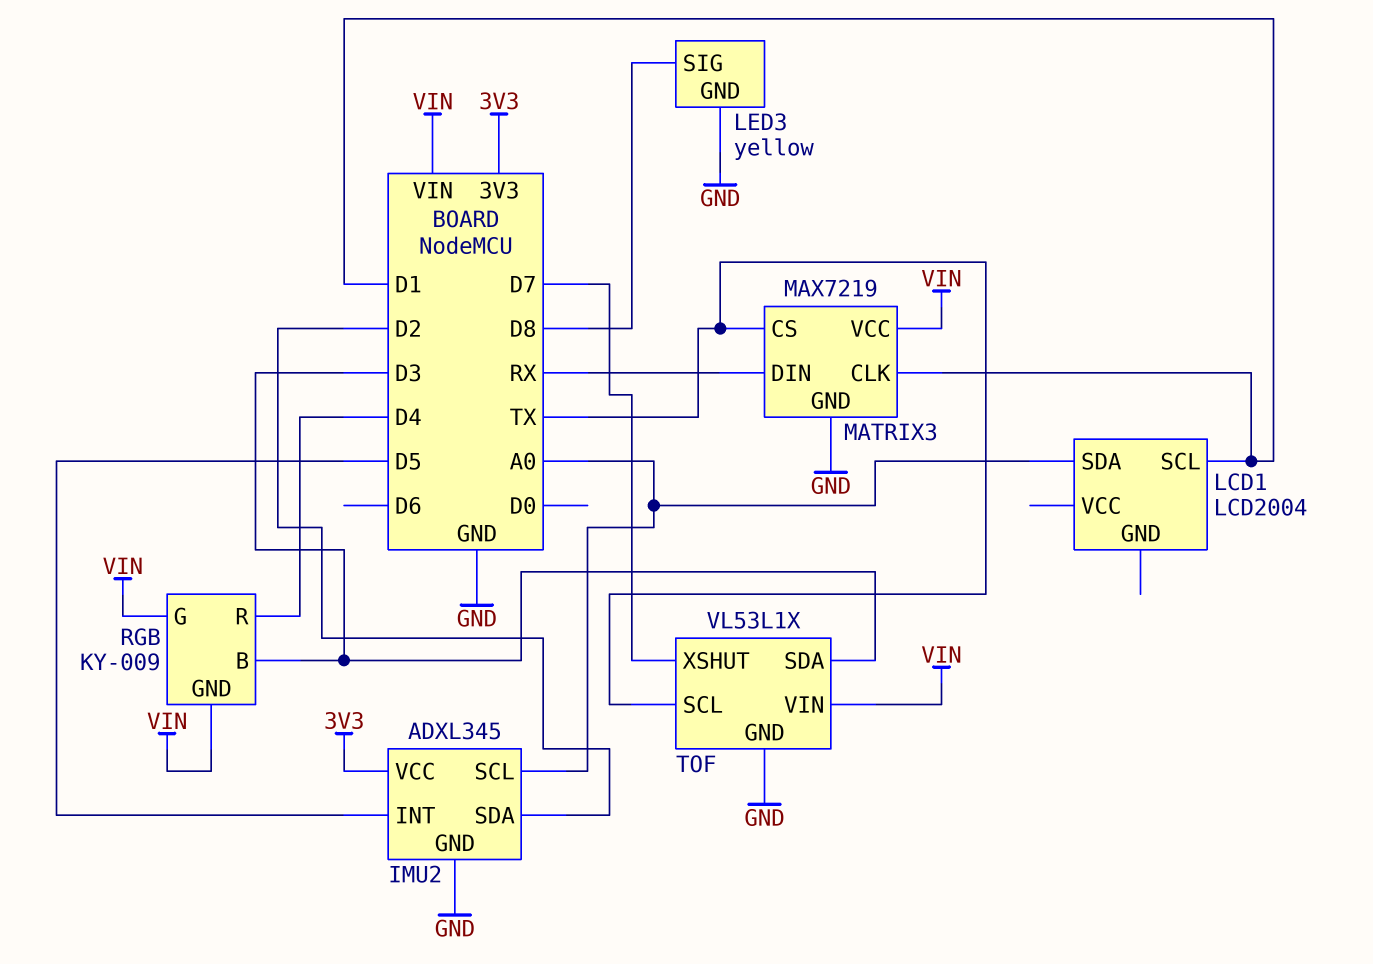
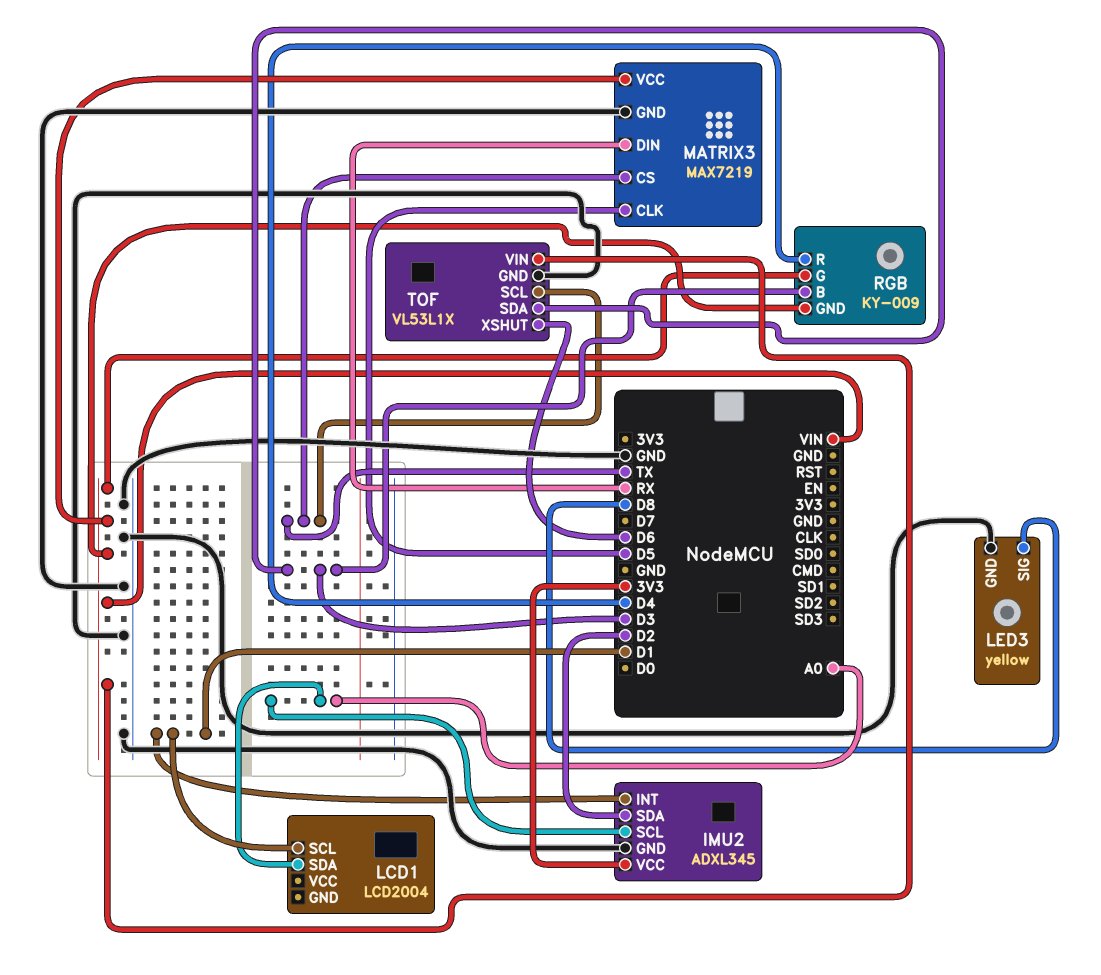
IMU2 pin INT: D5 -> D1
MATRIX3 pin CLK: D1 -> D5
TOF pin XSHUT: D7 -> D6

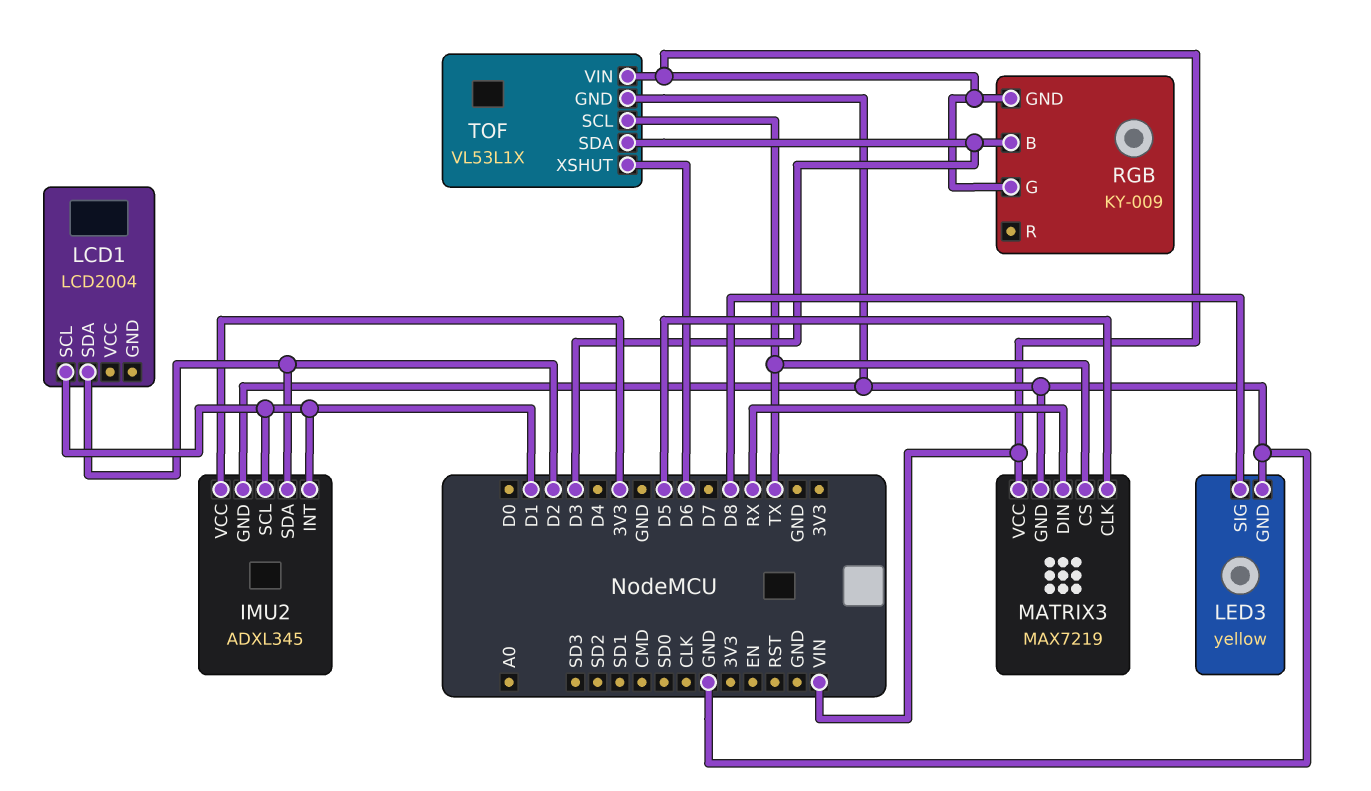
IMU2 pin SCL: A0 -> D1
LCD1 pin SDA: A0 -> D2
RGB pin R: D4 -> none

